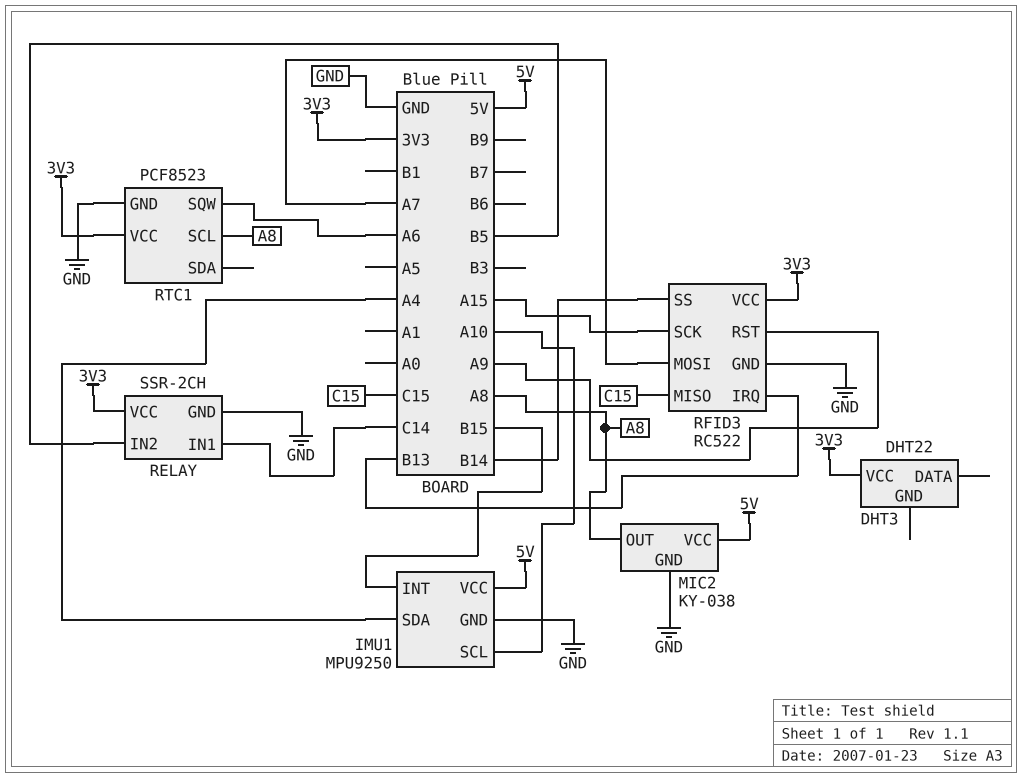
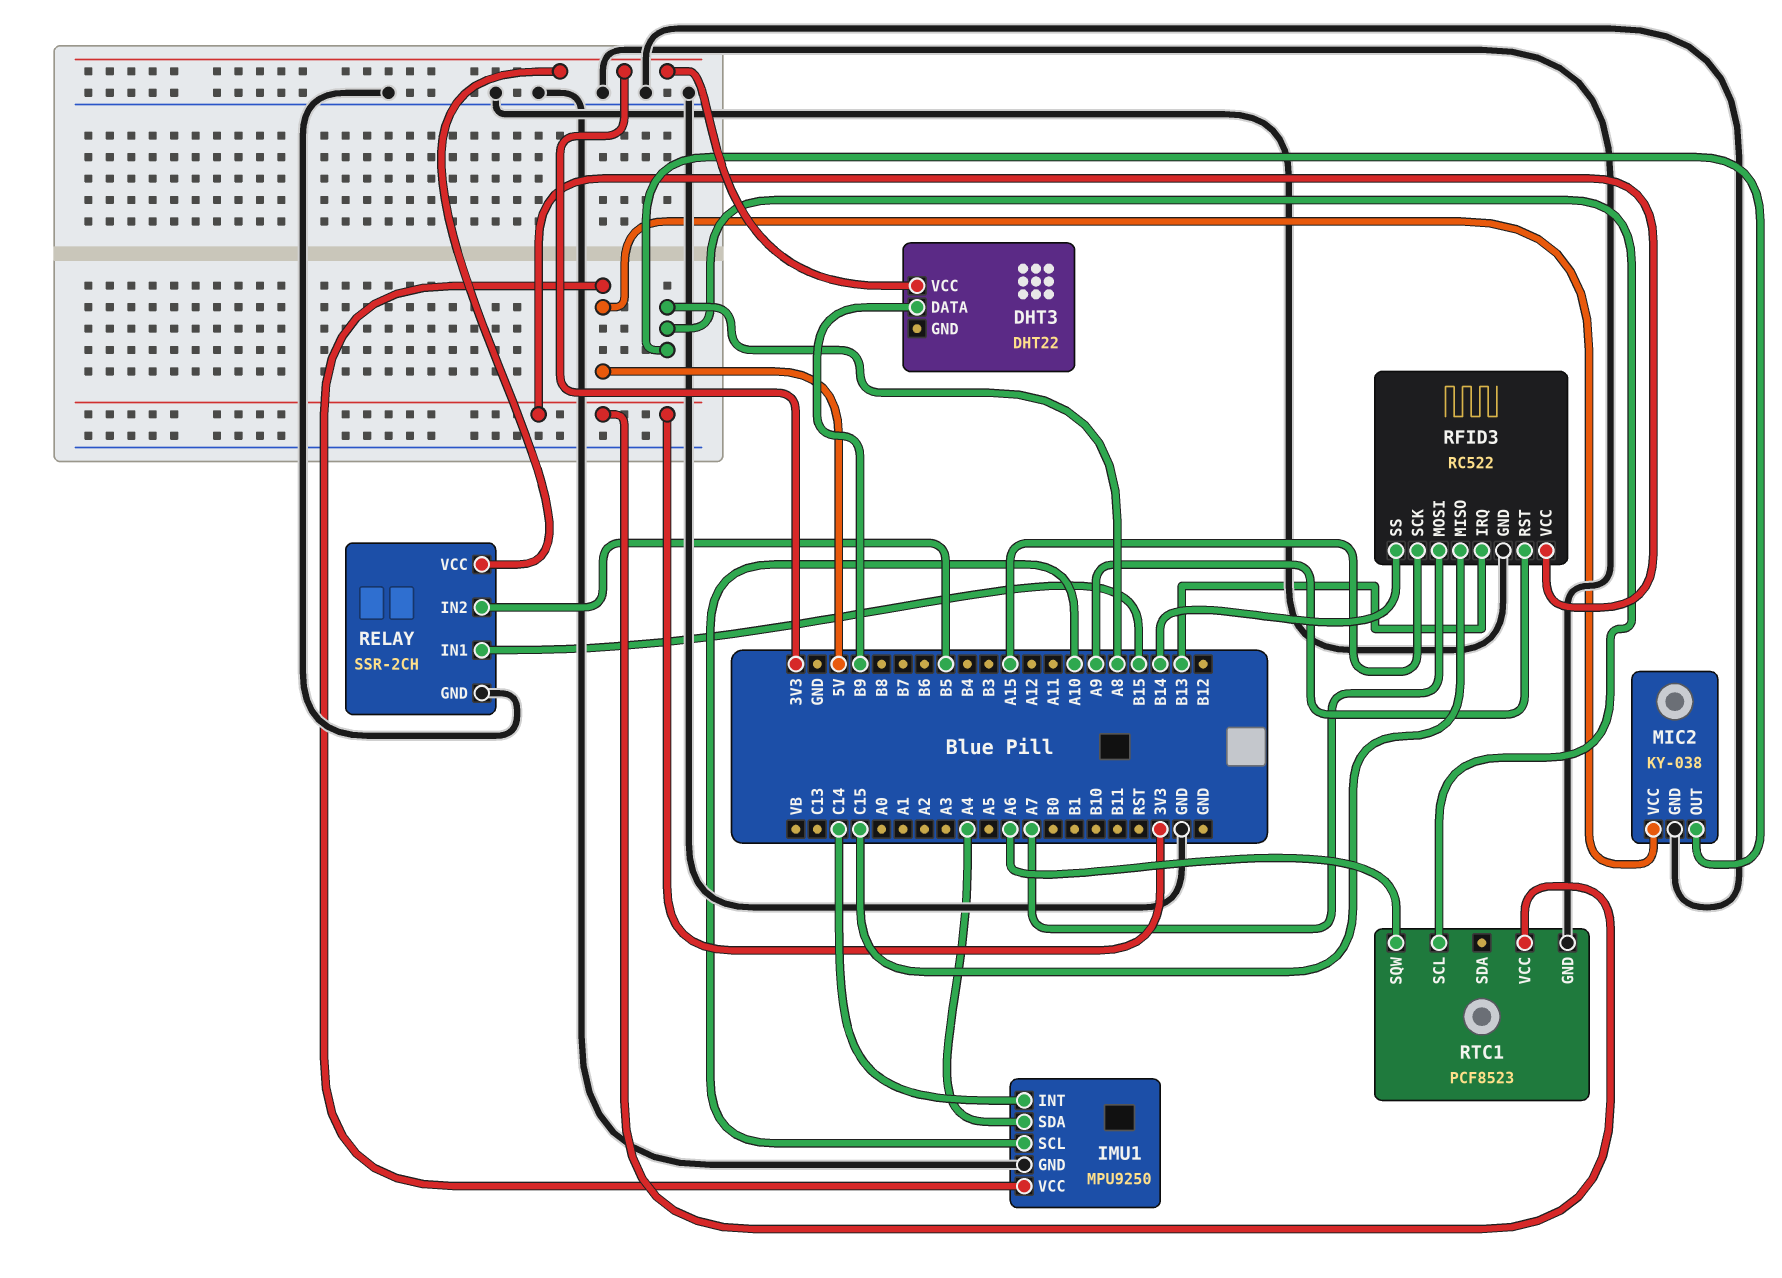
DHT3 pin DATA: none -> B9
IMU1 pin INT: B15 -> C14
RELAY pin IN1: C14 -> B15

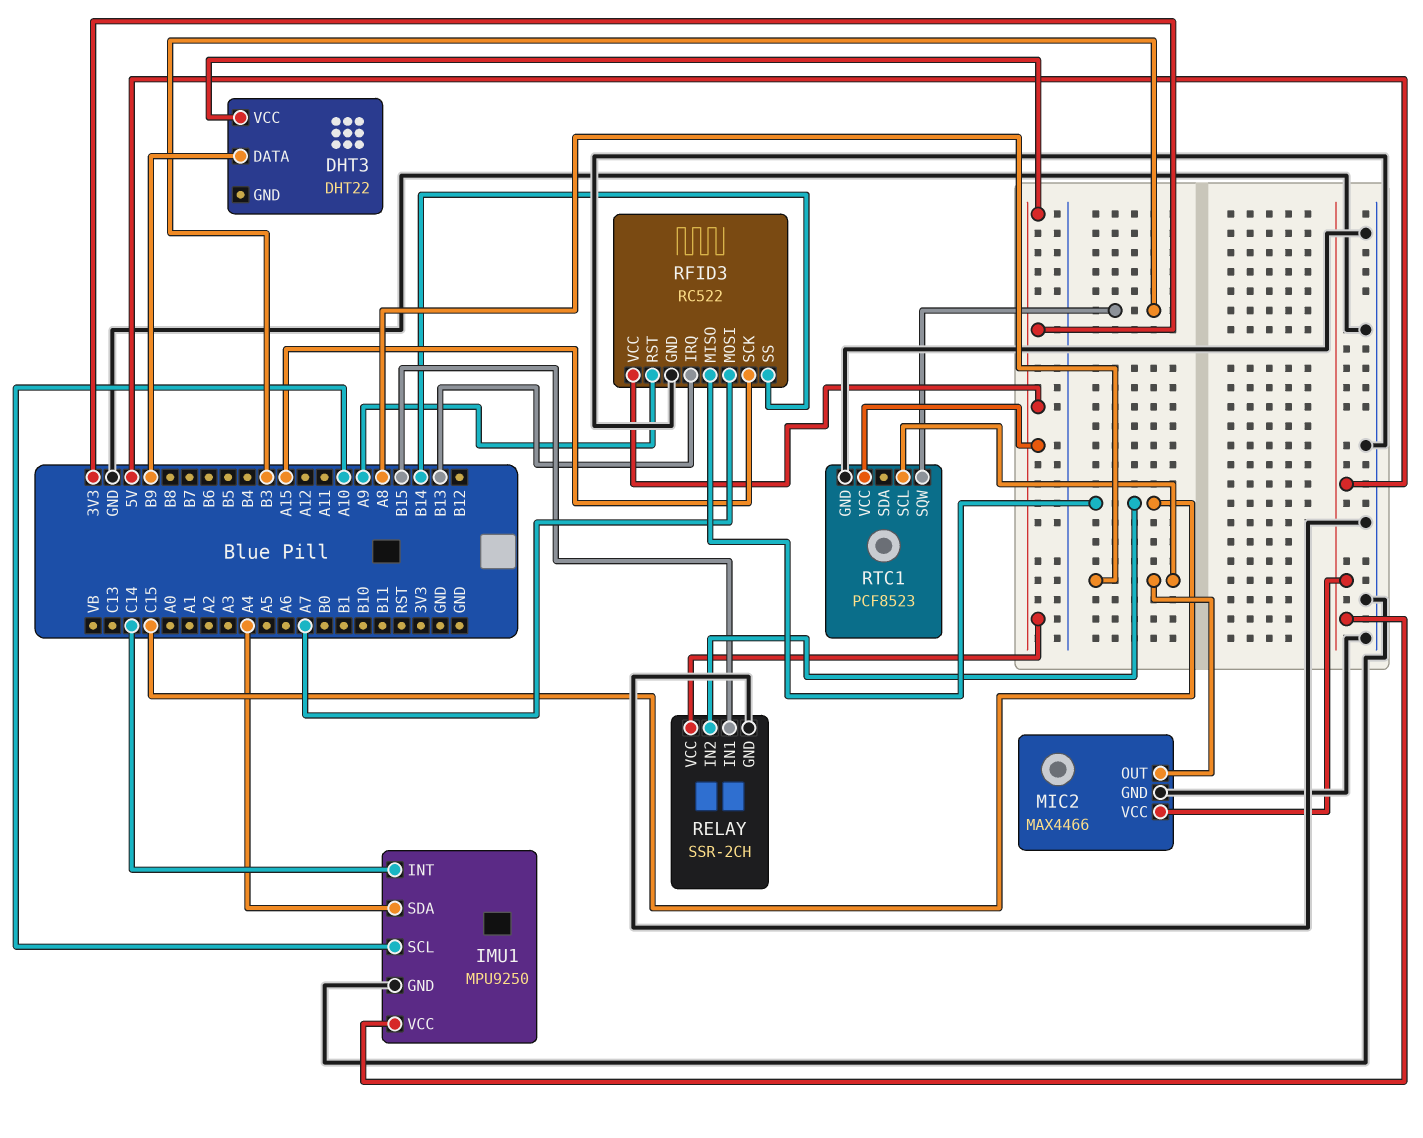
MIC2: KY-038 -> MAX4466
RELAY pin IN2: B5 -> C15
RTC1 pin SQW: A6 -> B3

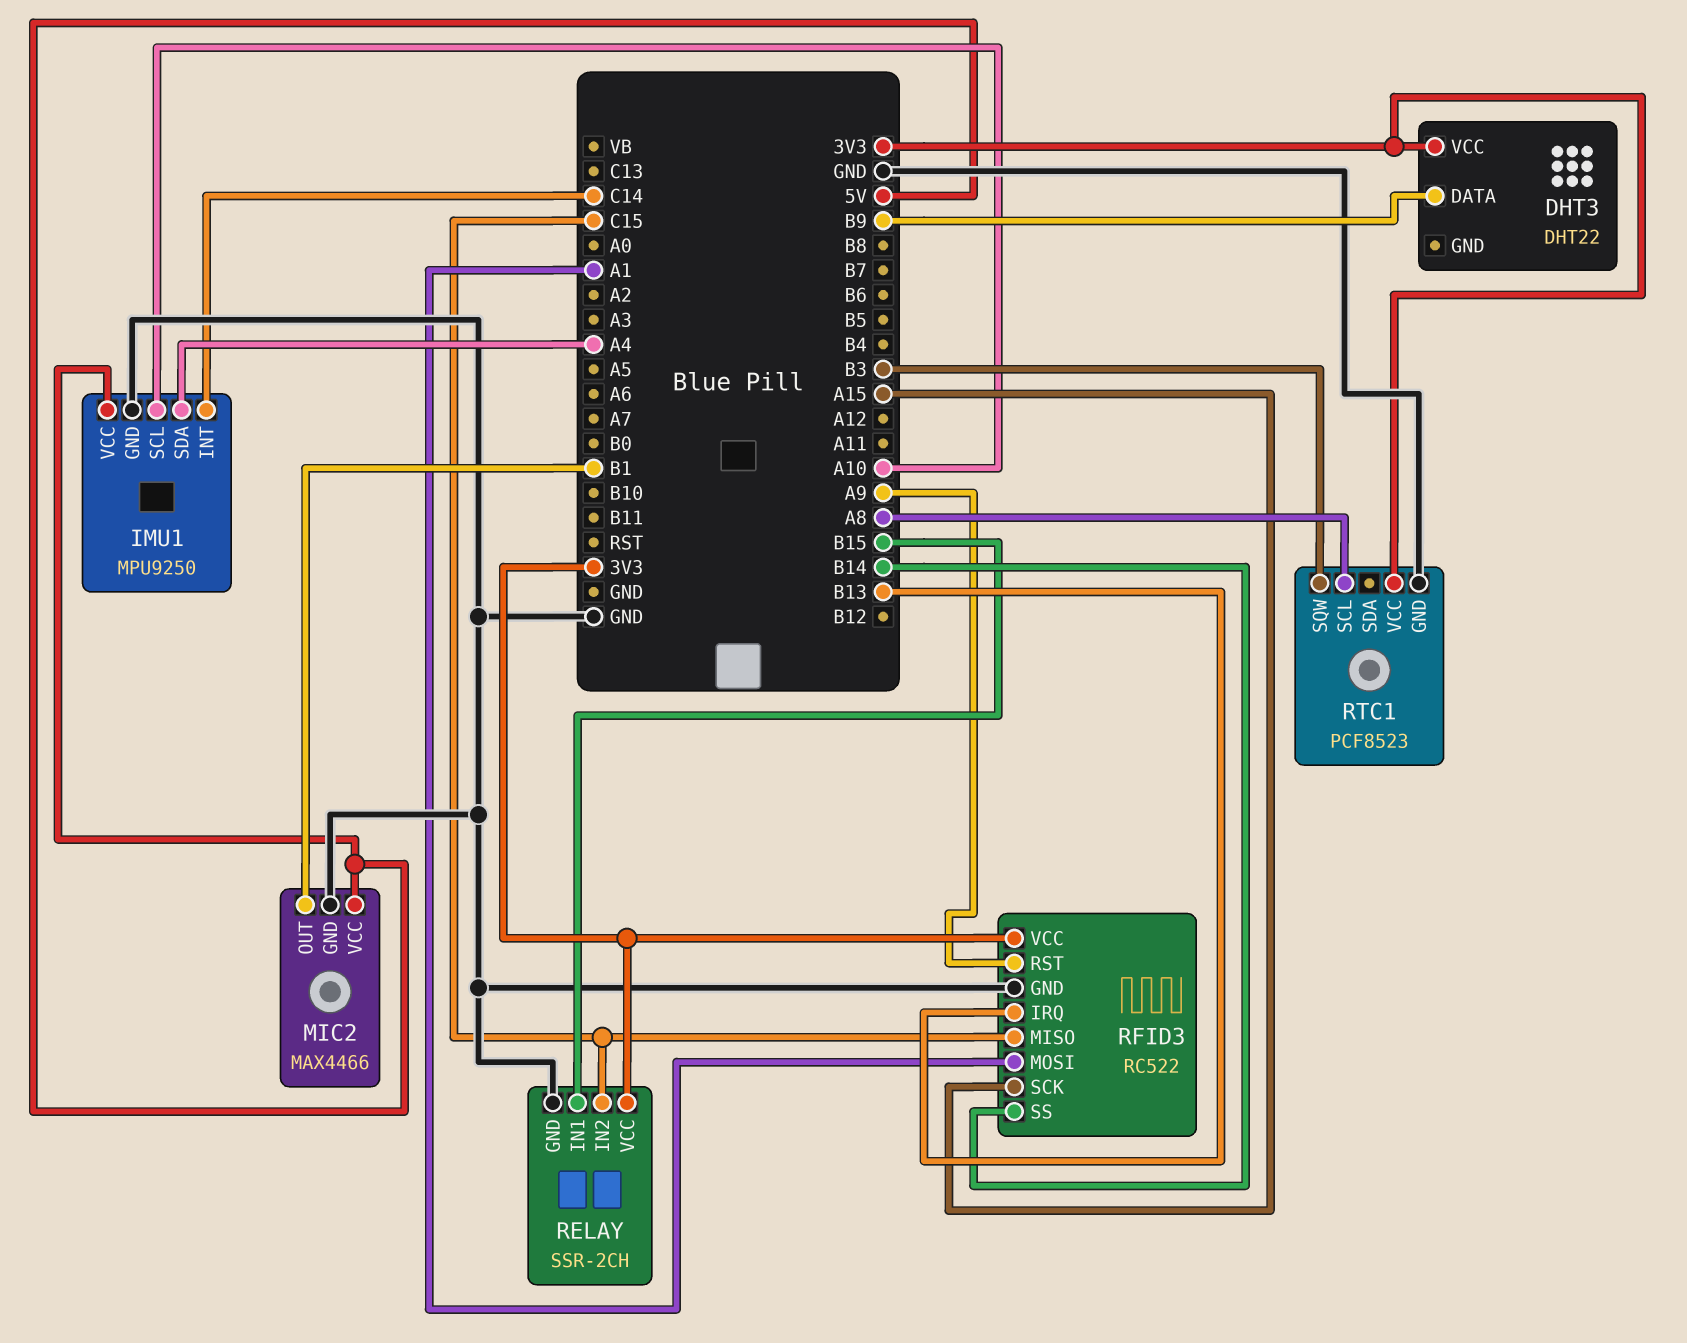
MIC2 pin OUT: A8 -> B1
RFID3 pin MOSI: A7 -> A1

